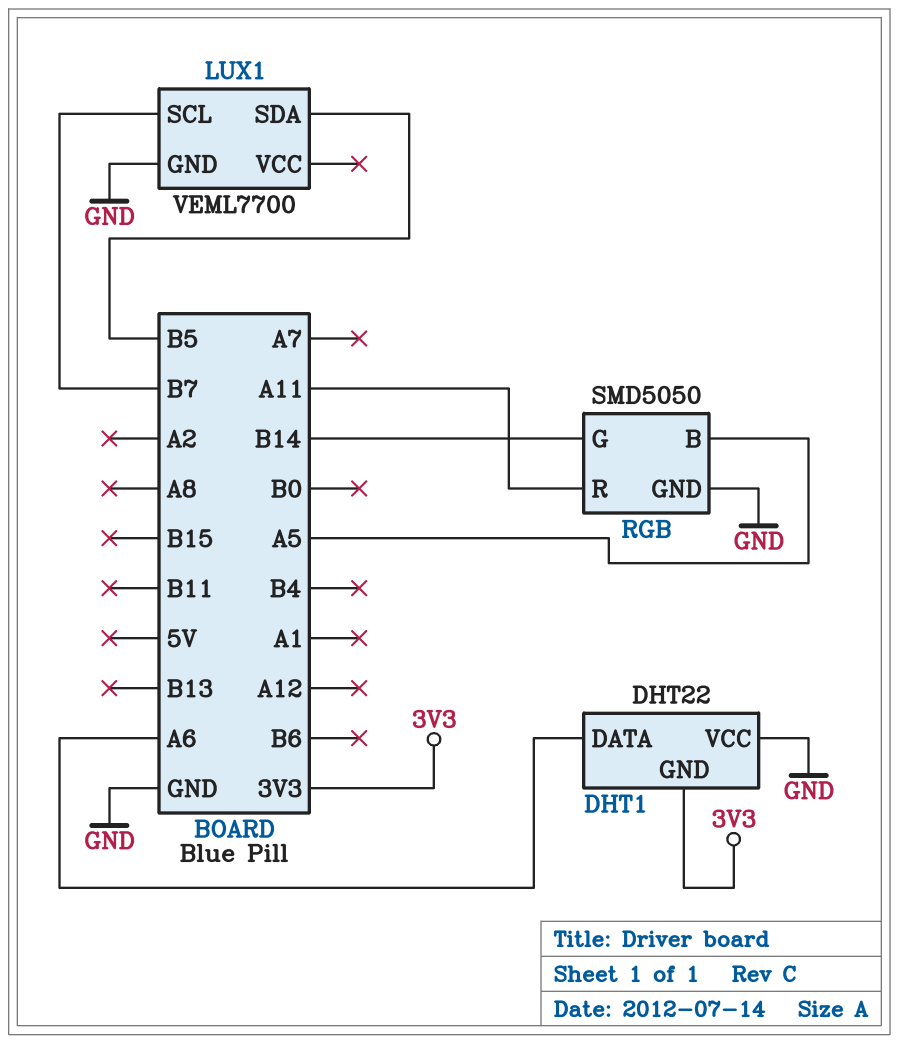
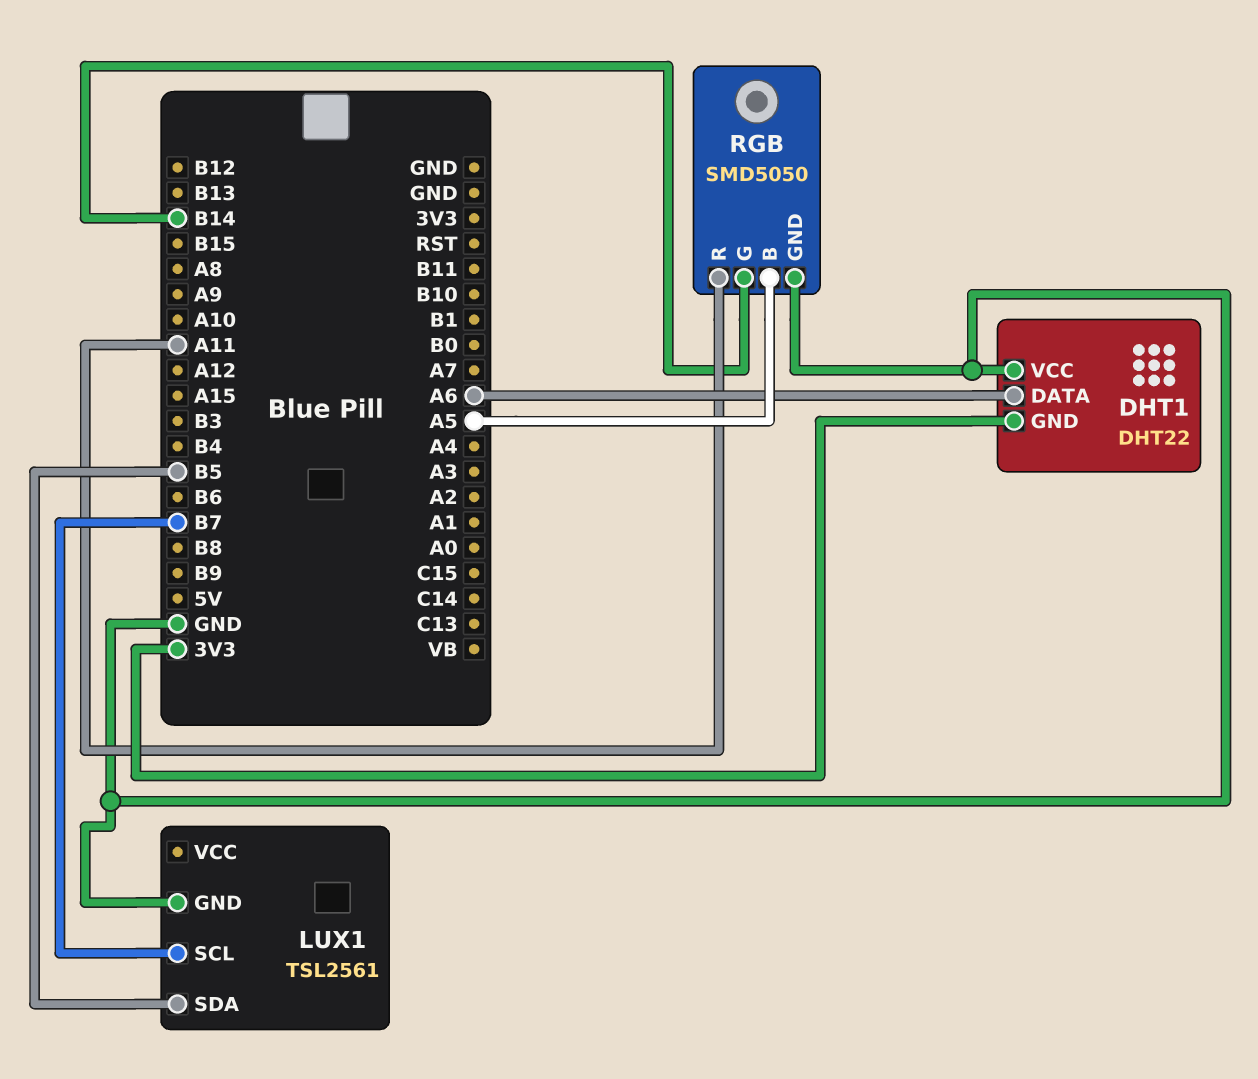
LUX1: VEML7700 -> TSL2561

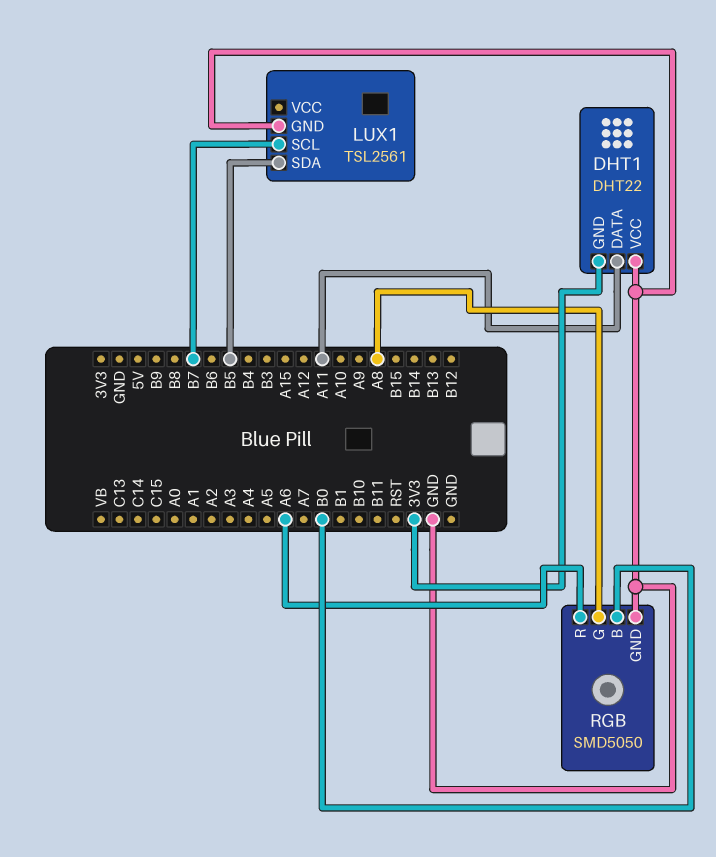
DHT1 pin DATA: A6 -> A11
RGB pin B: A5 -> B0
RGB pin G: B14 -> A8
RGB pin R: A11 -> A6

